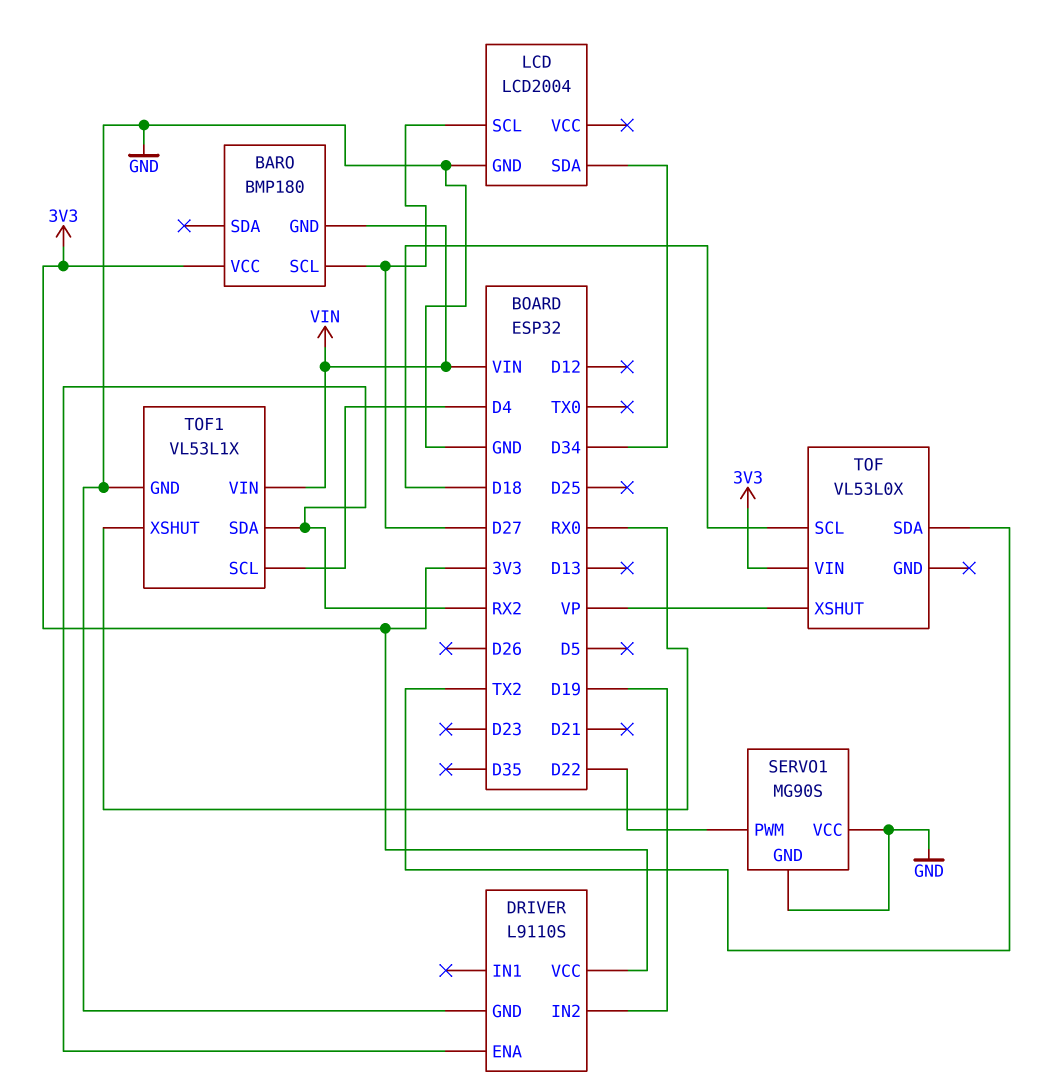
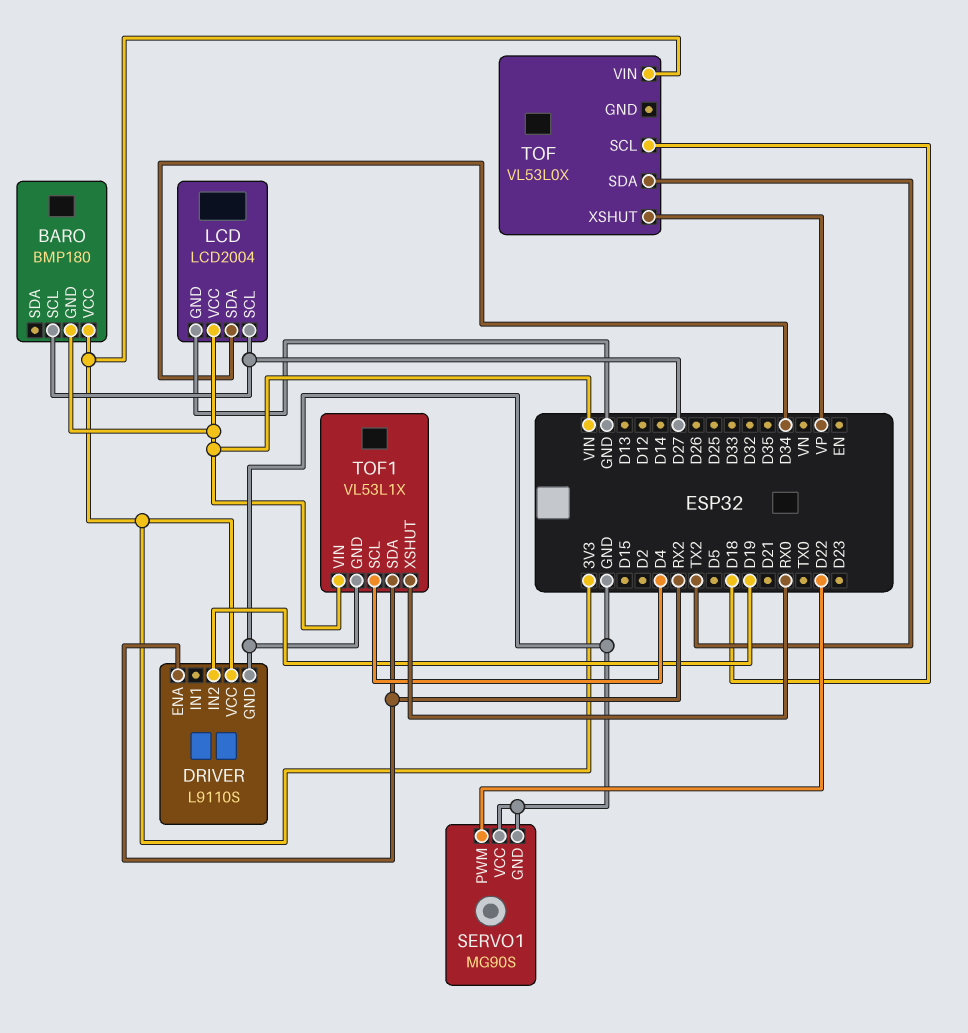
LCD pin VCC: none -> VIN

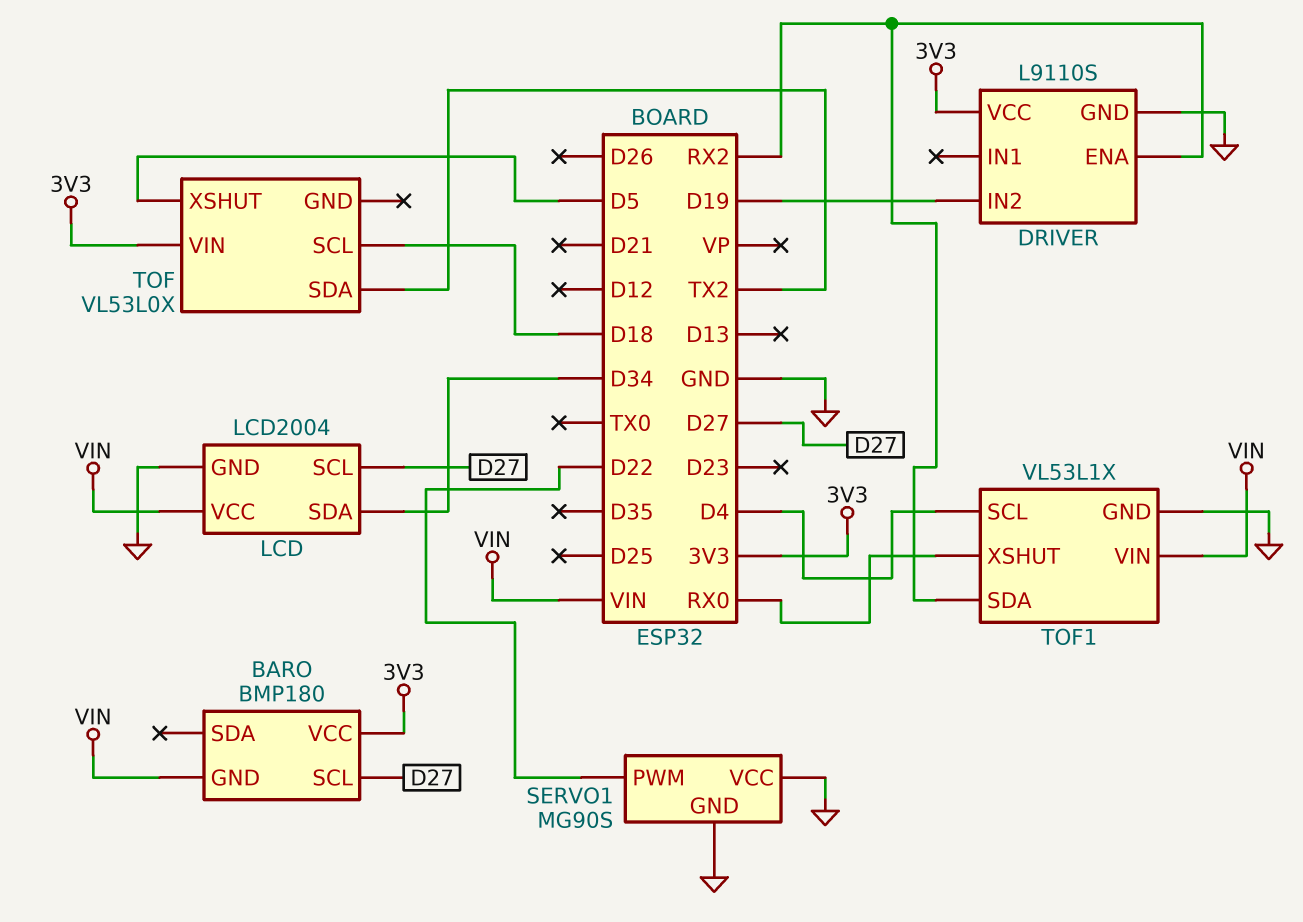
TOF pin XSHUT: VP -> D5

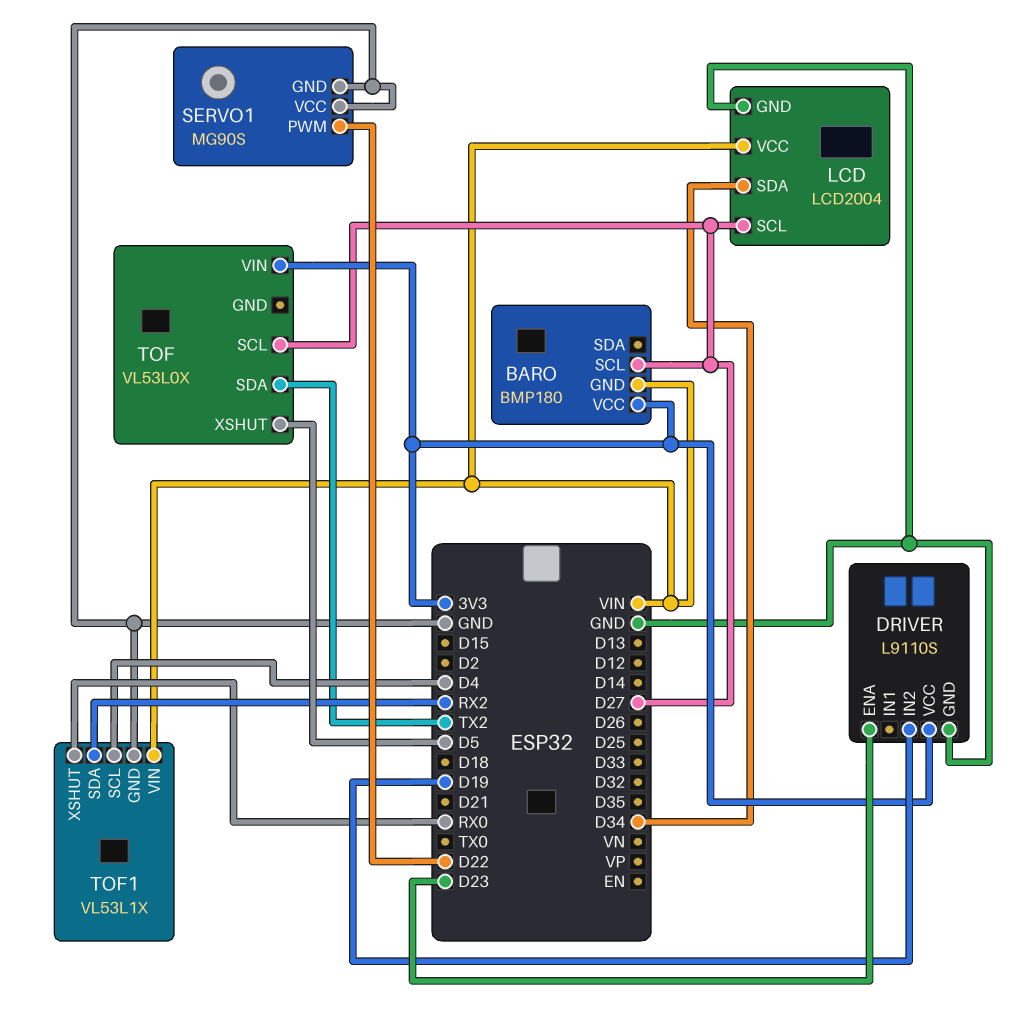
DRIVER pin ENA: RX2 -> D23
TOF pin SCL: D18 -> D27

